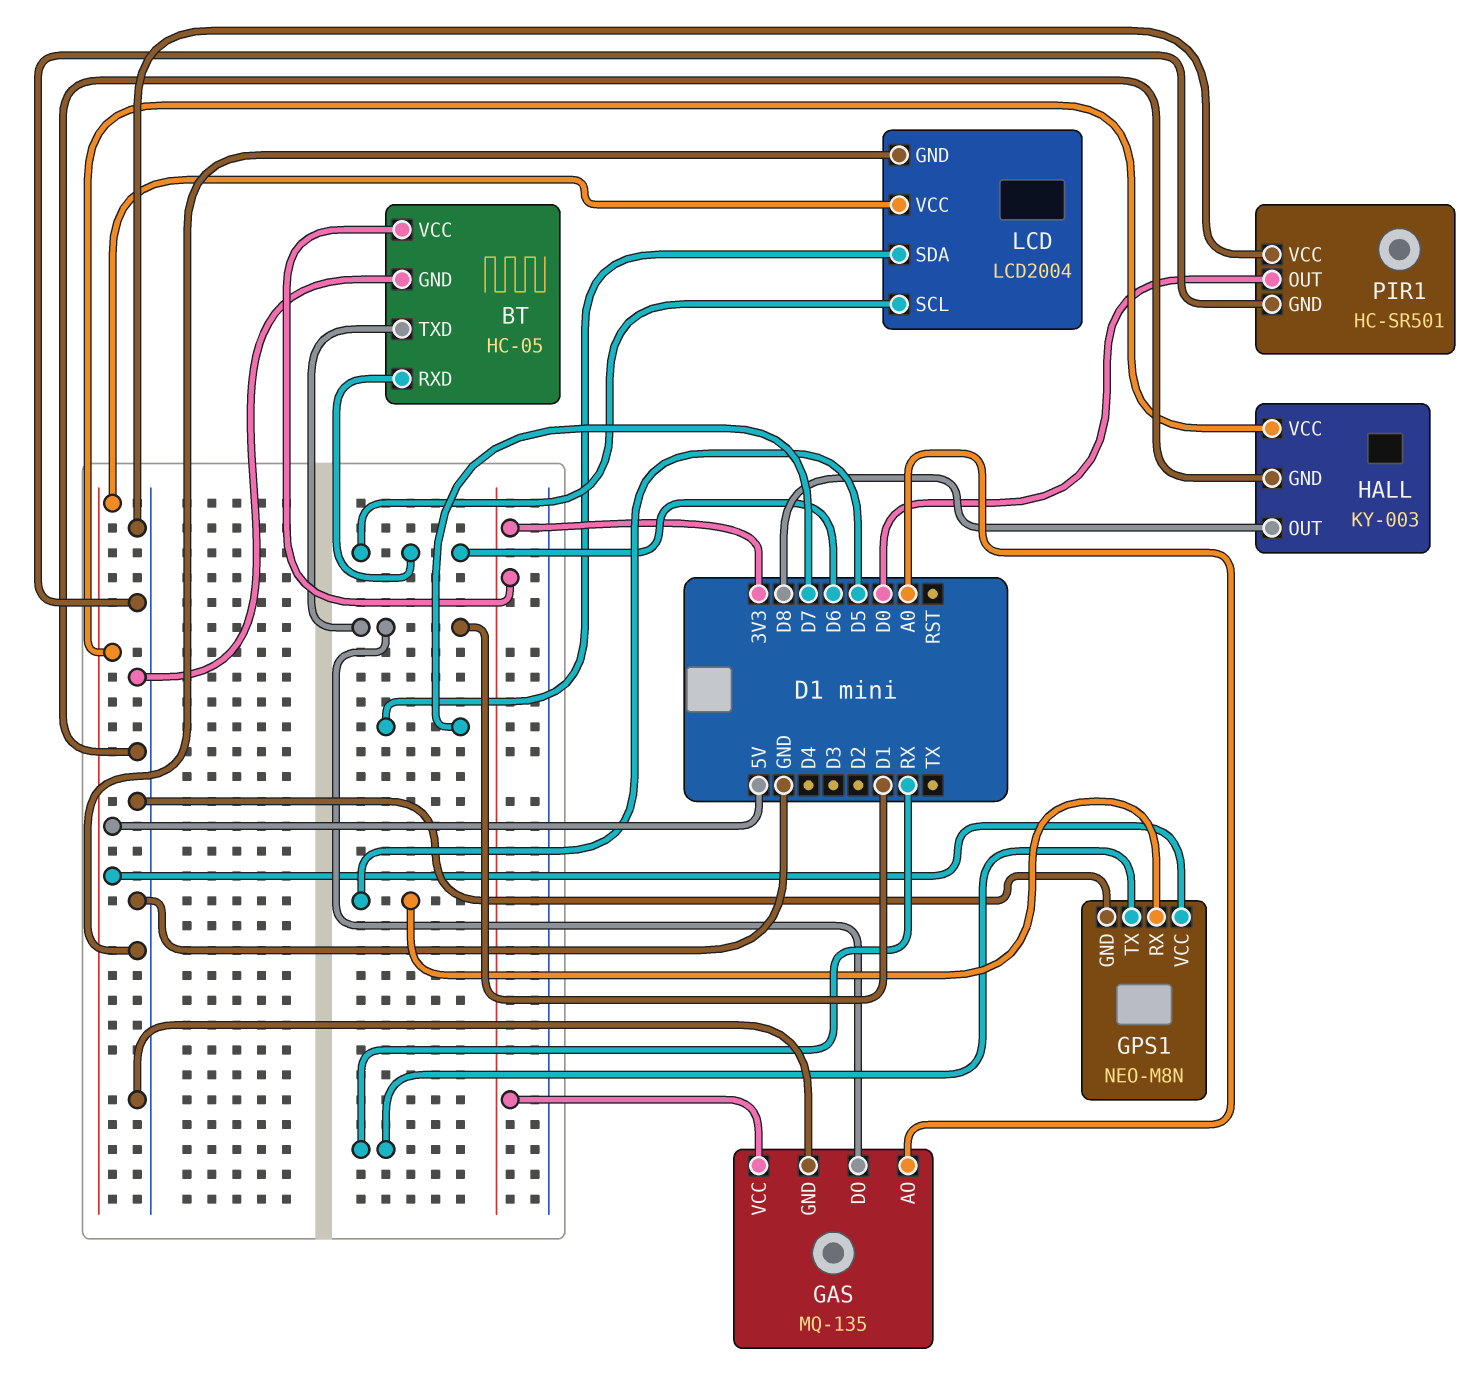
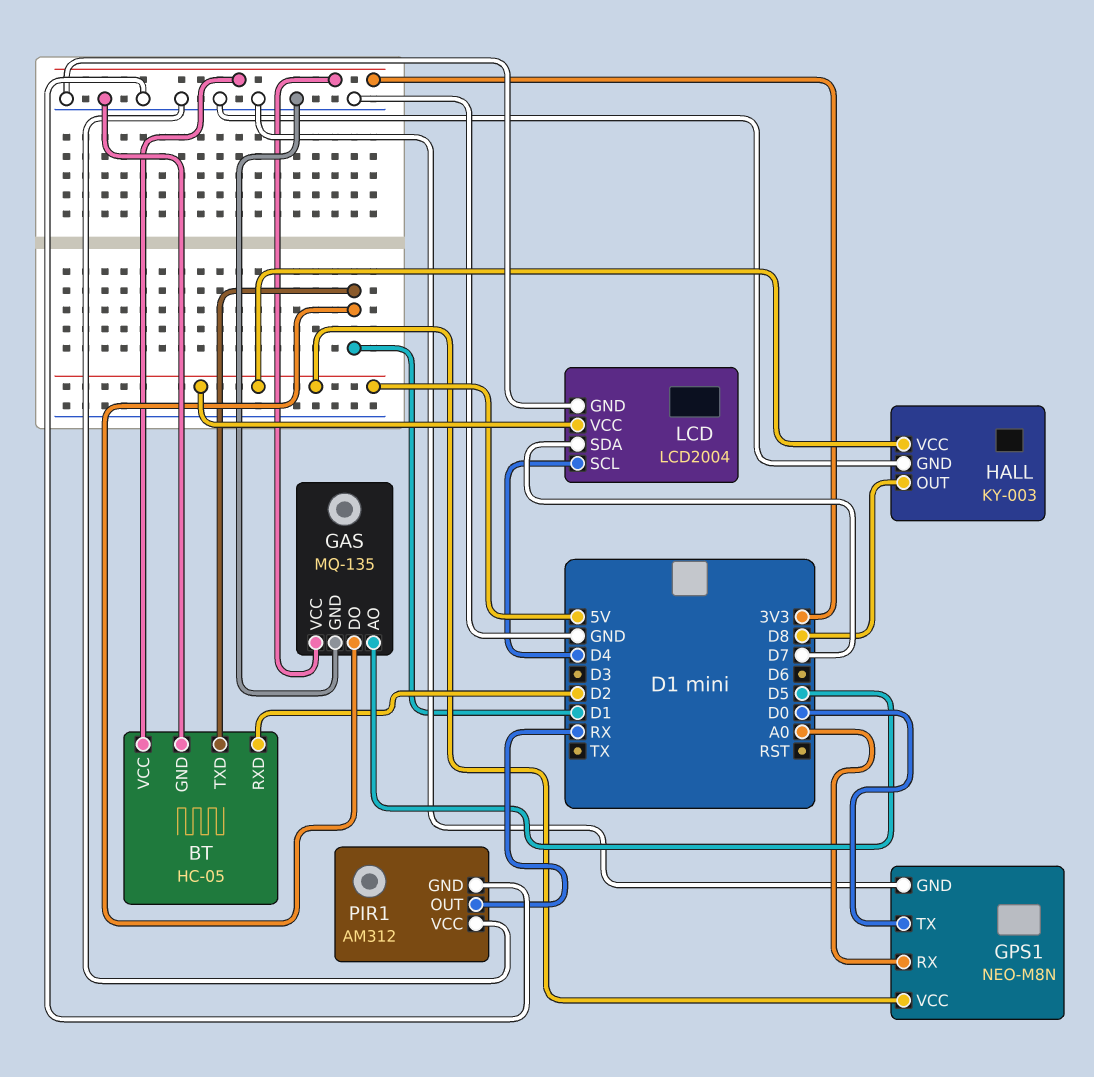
BT pin RXD: D6 -> D2
GAS pin AO: A0 -> D5
GPS1 pin RX: D5 -> A0
GPS1 pin TX: RX -> D0
LCD pin SCL: D6 -> D4
PIR1: HC-SR501 -> AM312
PIR1 pin OUT: D0 -> RX

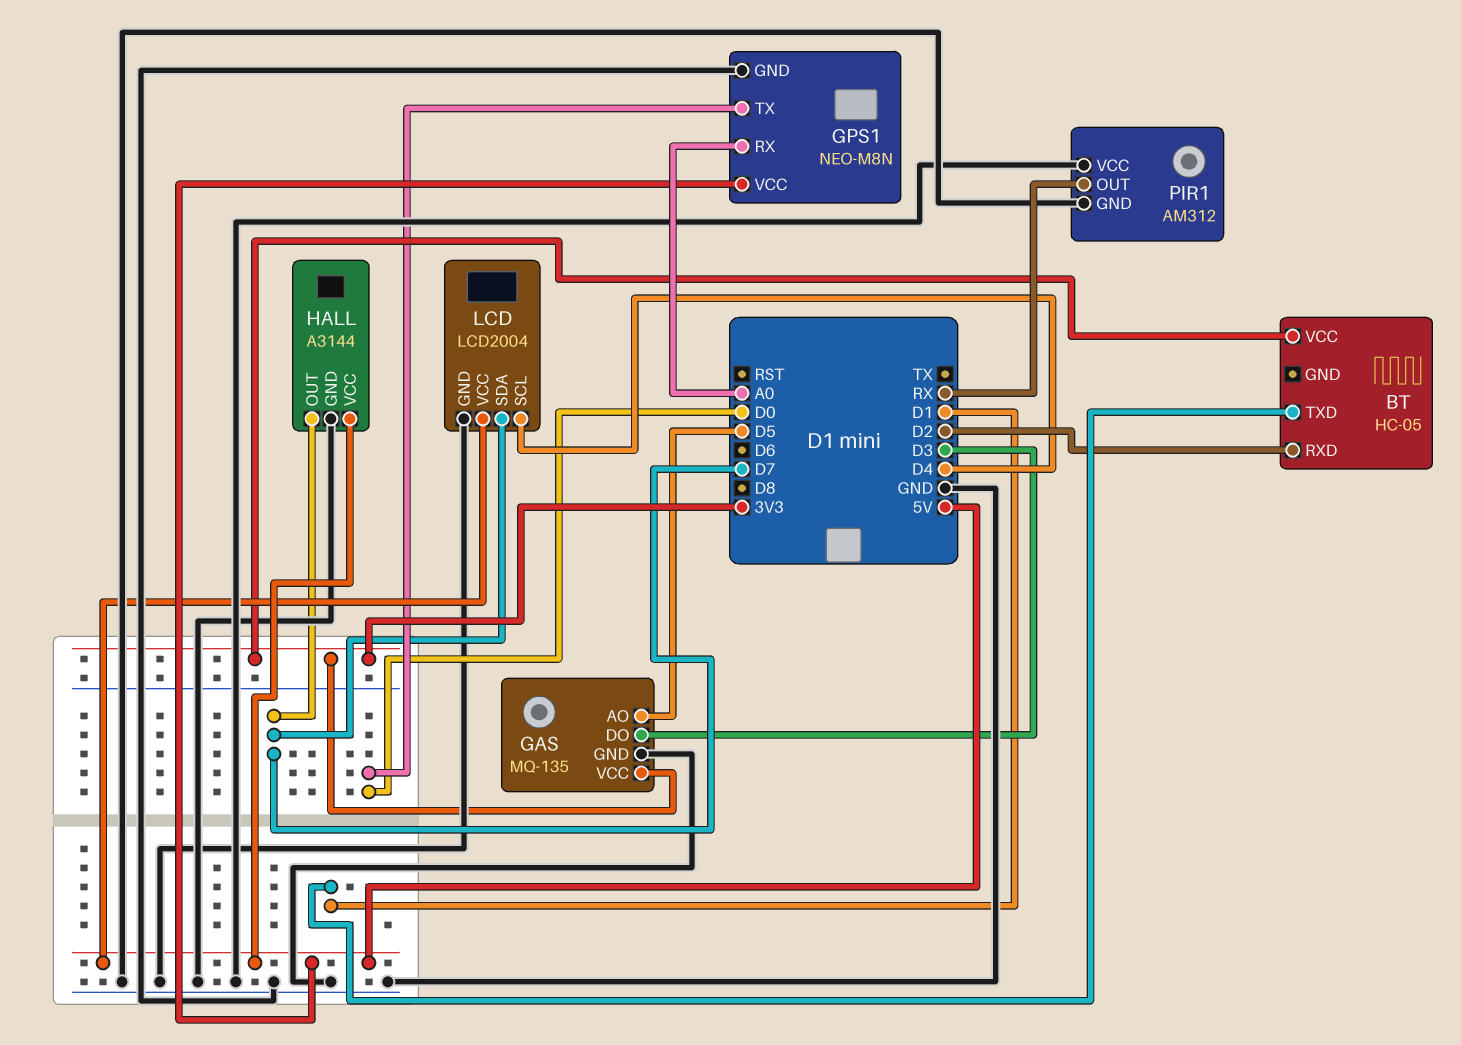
BT pin GND: GND -> none
GAS pin DO: D1 -> D3
HALL: KY-003 -> A3144
HALL pin OUT: D8 -> D7

